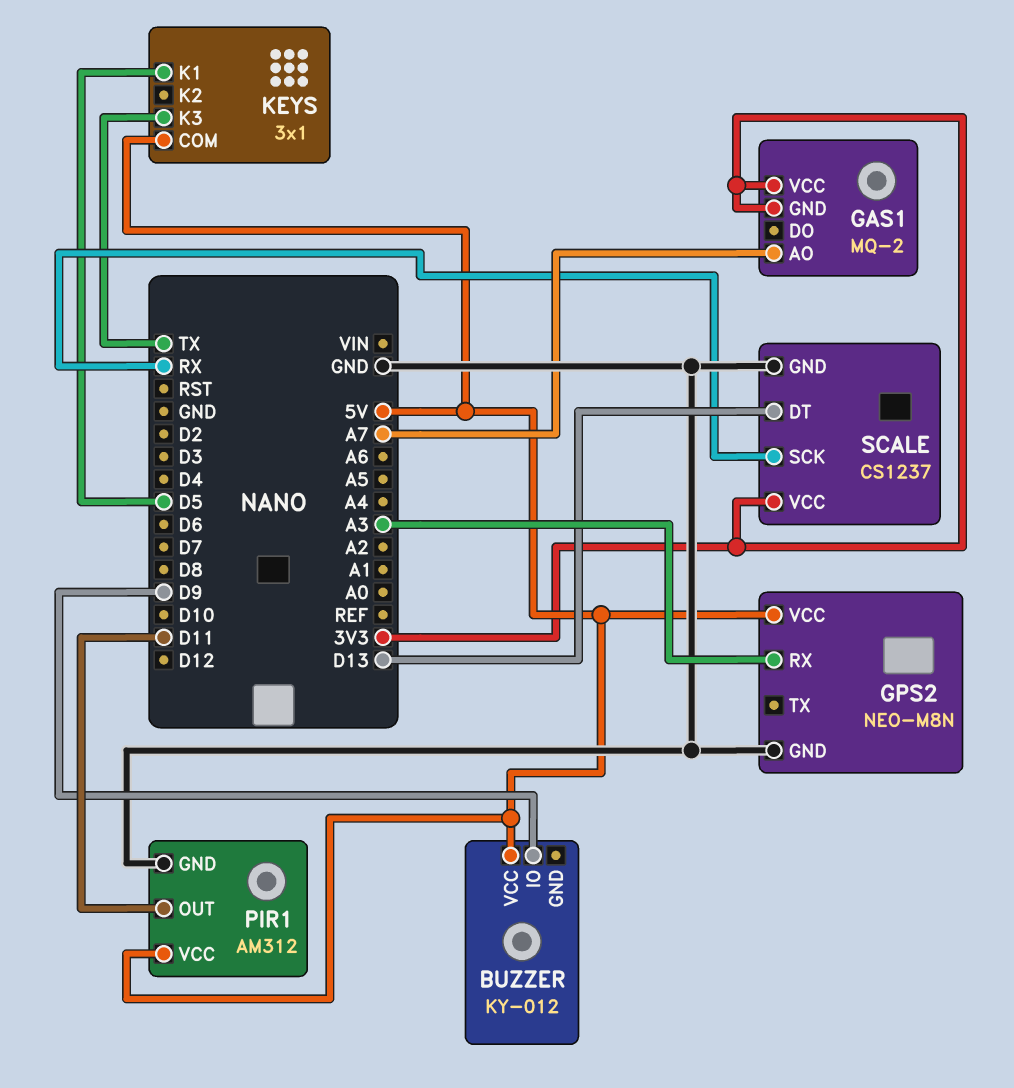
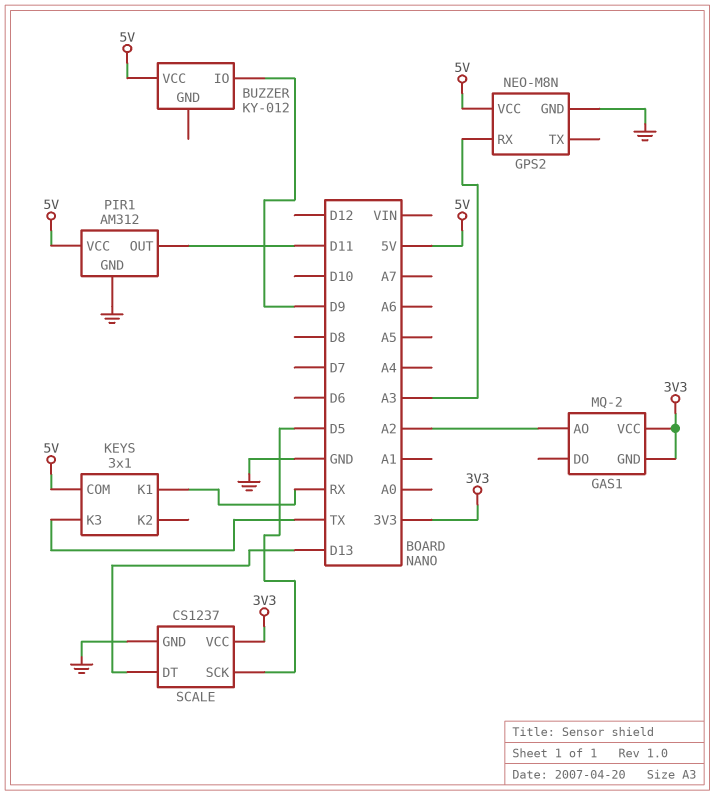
GAS1 pin AO: A7 -> A2
KEYS pin K1: D5 -> RX
SCALE pin SCK: RX -> D5

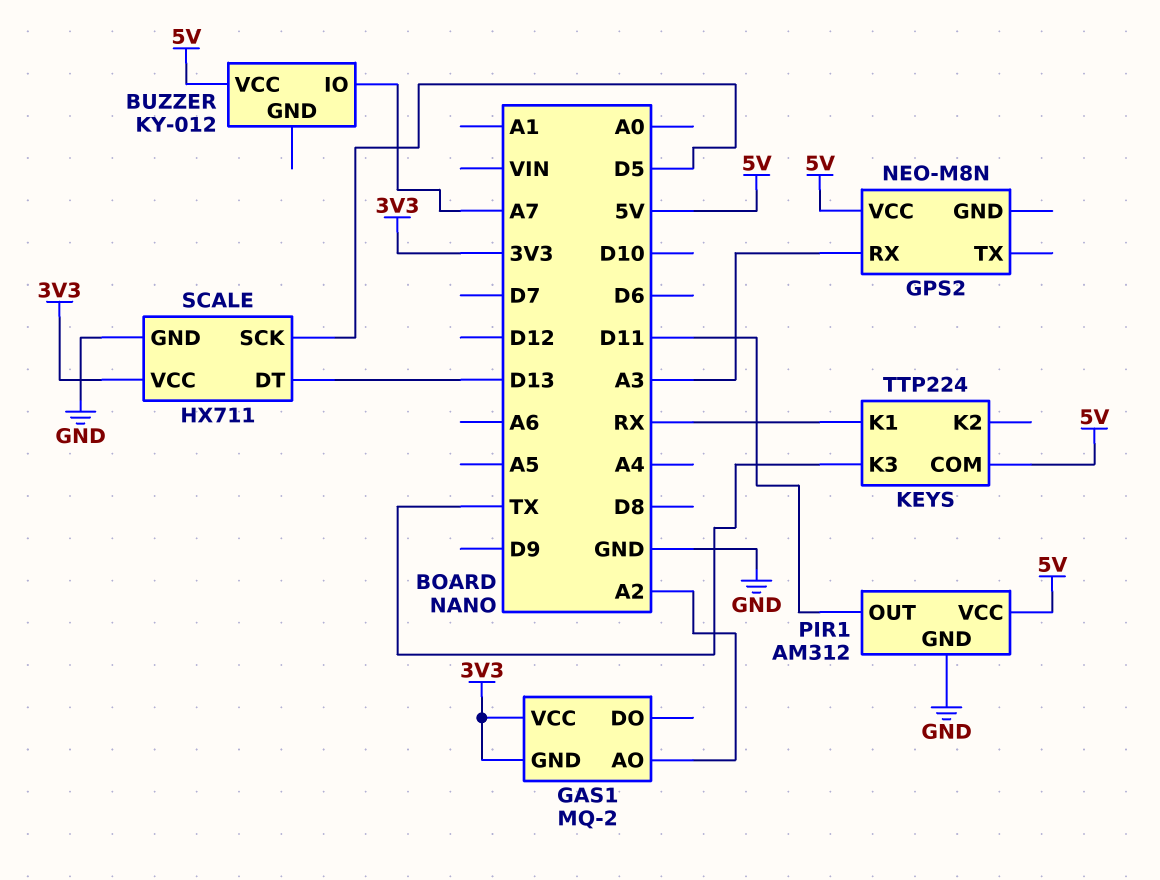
BUZZER pin IO: D9 -> A7
GPS2 pin GND: GND -> none
KEYS: 3x1 -> TTP224
SCALE: CS1237 -> HX711

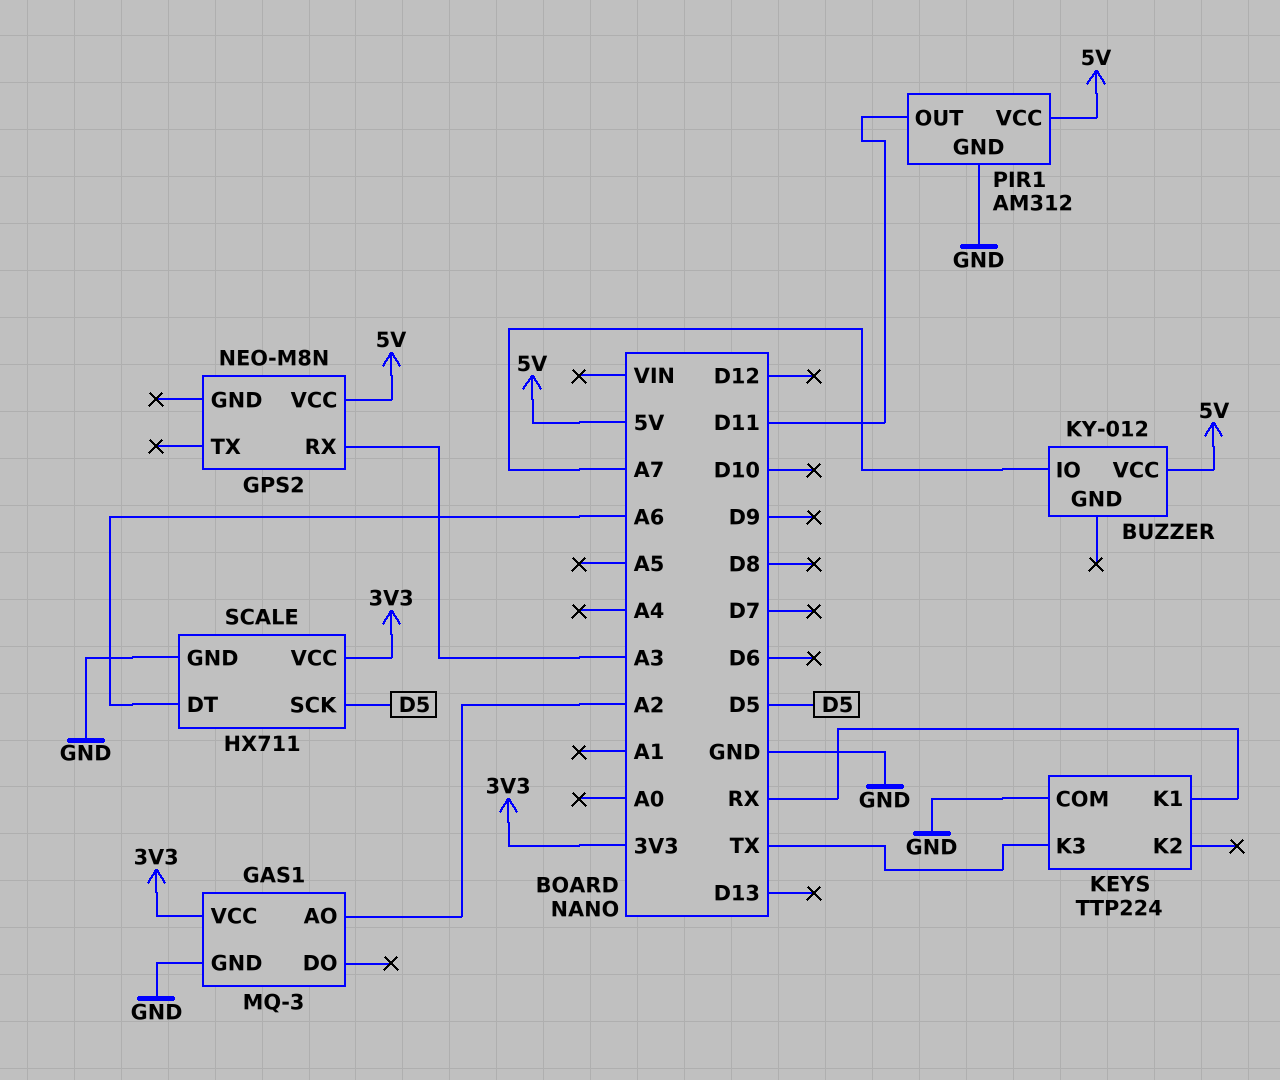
GAS1: MQ-2 -> MQ-3
GAS1 pin GND: 3V3 -> GND
KEYS pin COM: 5V -> GND
SCALE pin DT: D13 -> A6

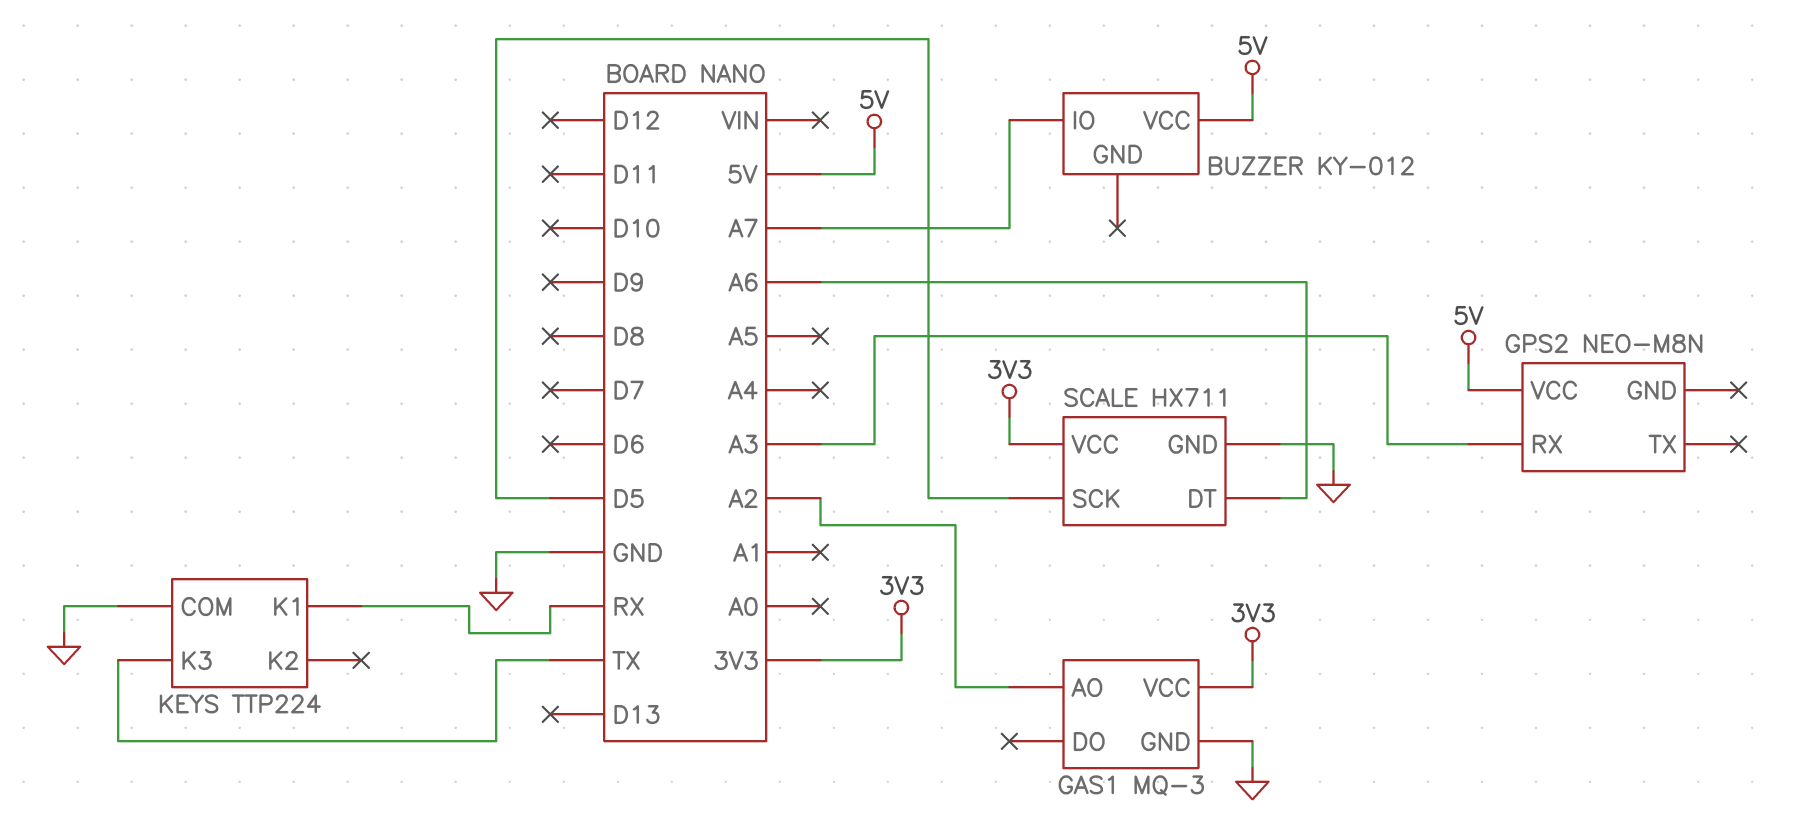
PIR1: AM312 -> none
PIR1 pin GND: GND -> none
PIR1 pin OUT: D11 -> none
PIR1 pin VCC: 5V -> none

